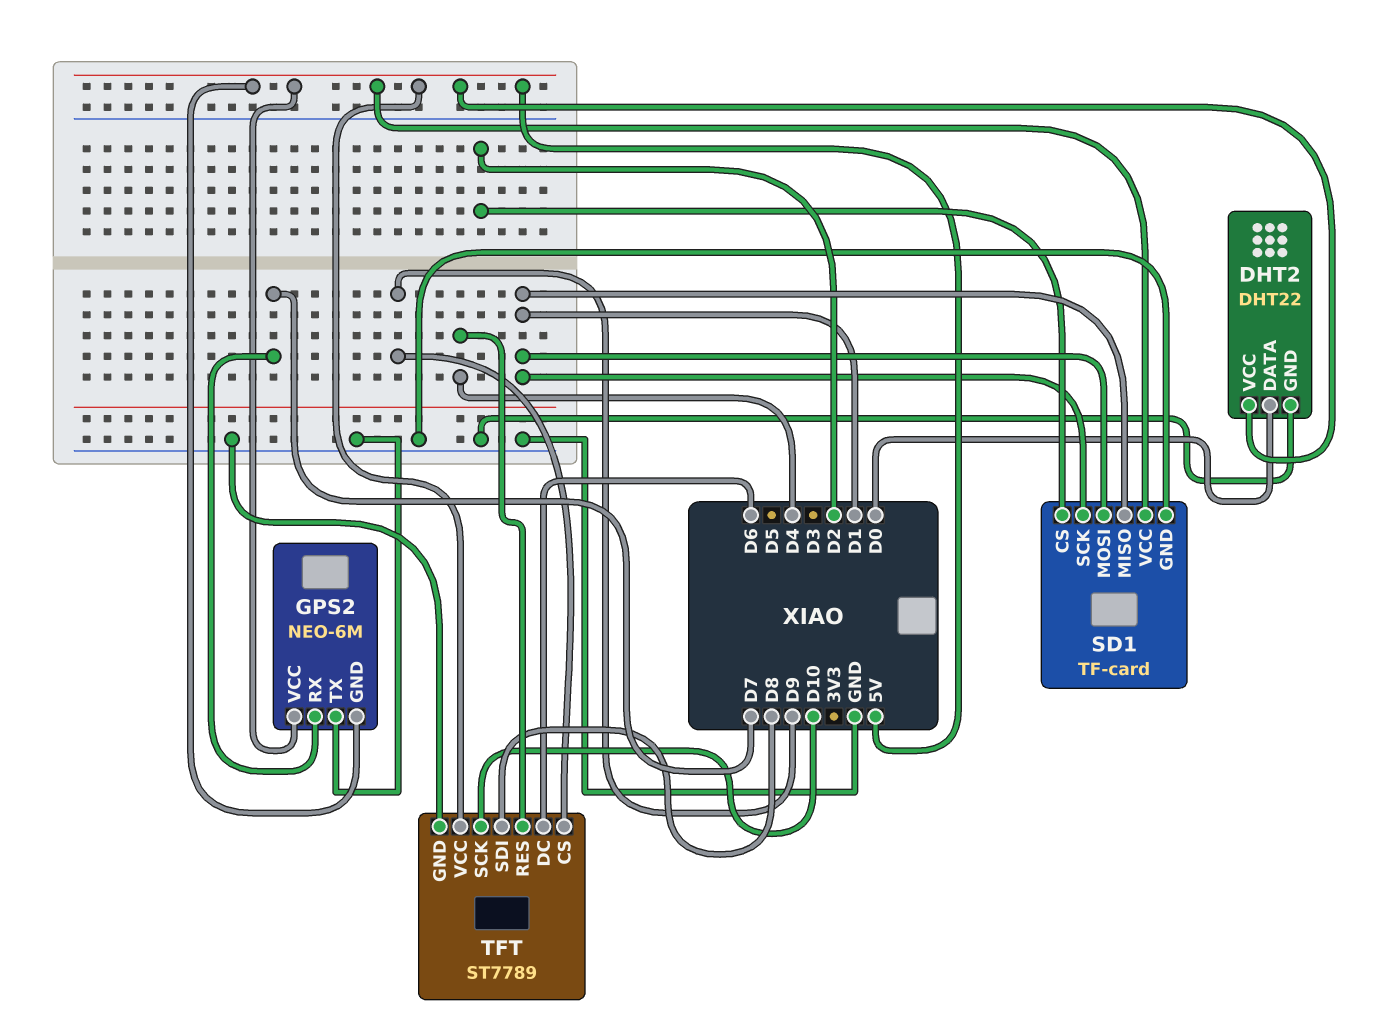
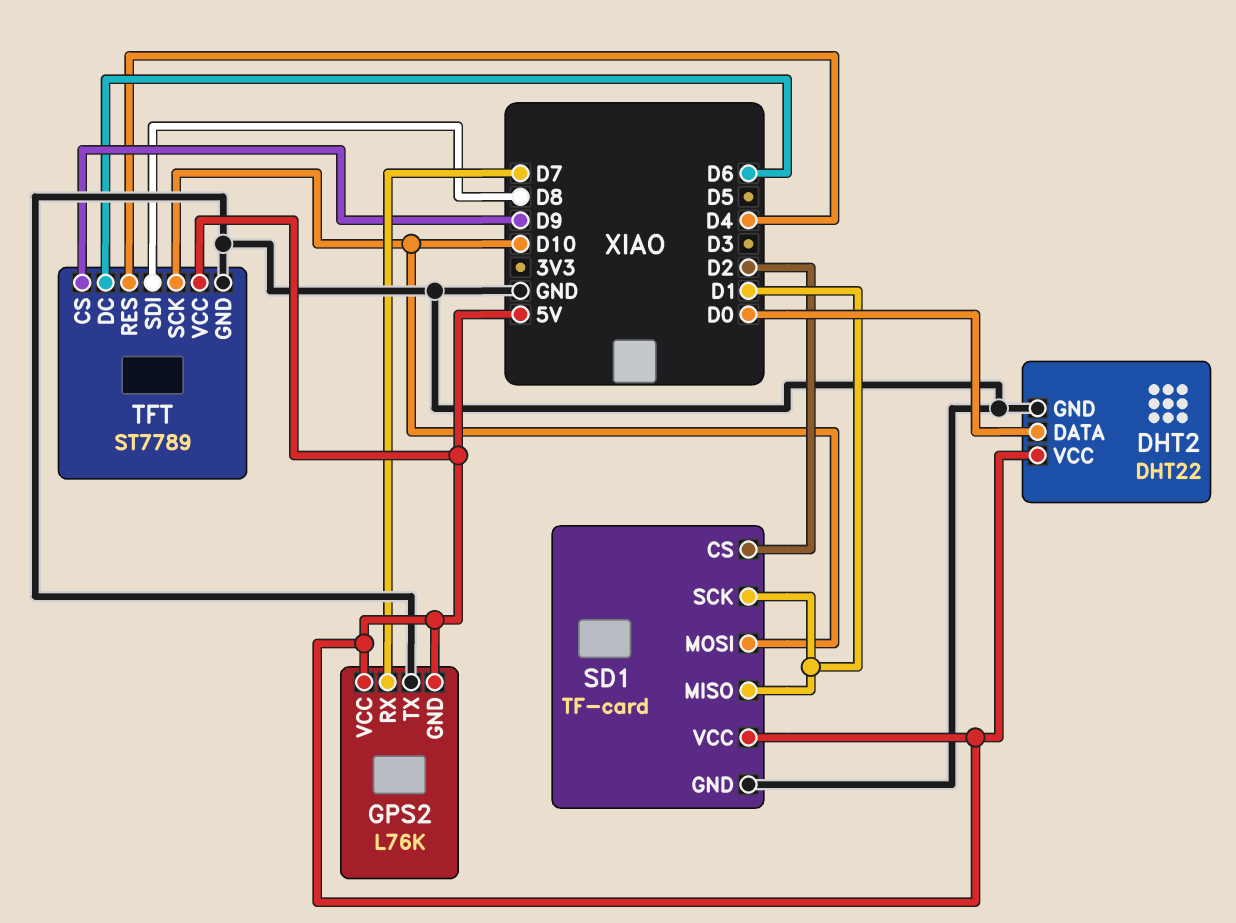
GPS2: NEO-6M -> L76K
SD1 pin MOSI: D1 -> D10

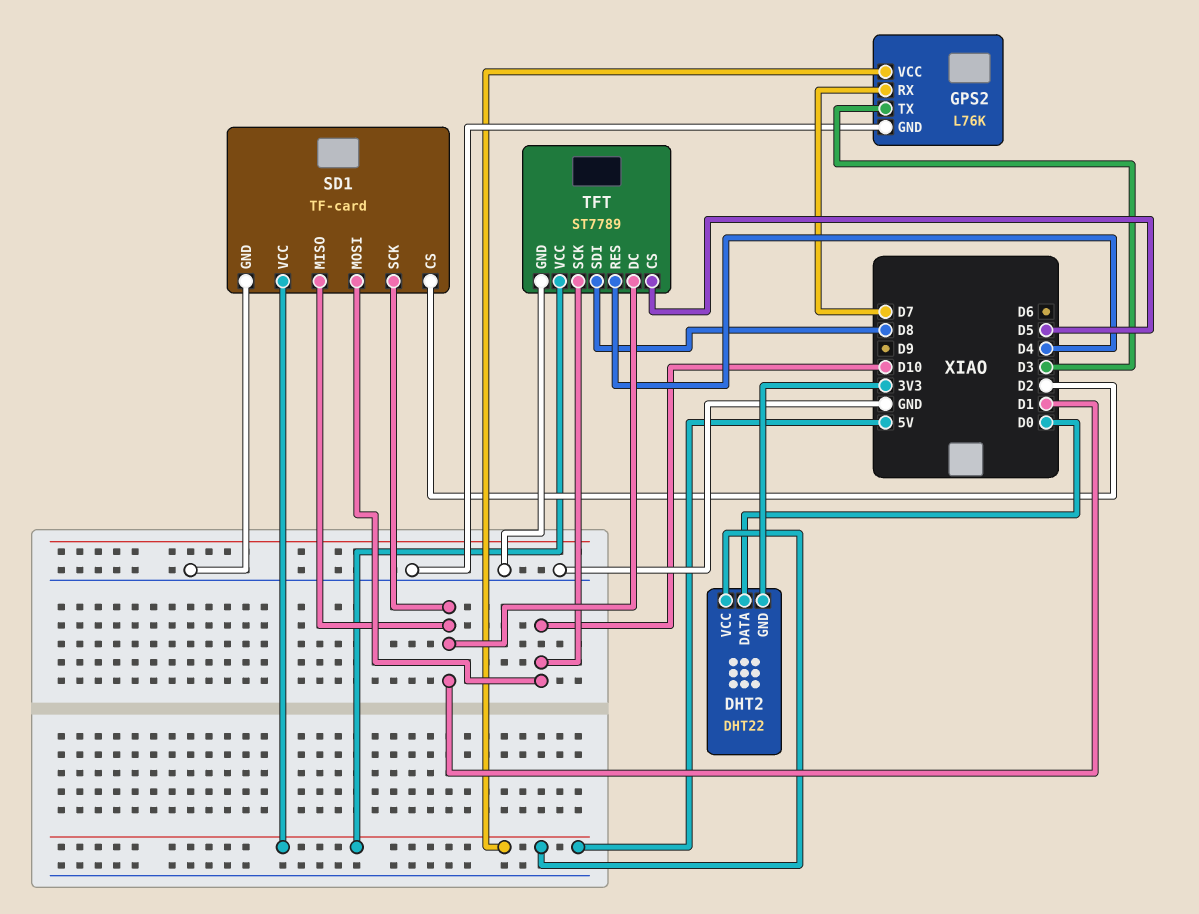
DHT2 pin GND: GND -> 3V3
GPS2 pin GND: 5V -> GND
GPS2 pin TX: GND -> D3
TFT pin CS: D9 -> D5
TFT pin DC: D6 -> D1

